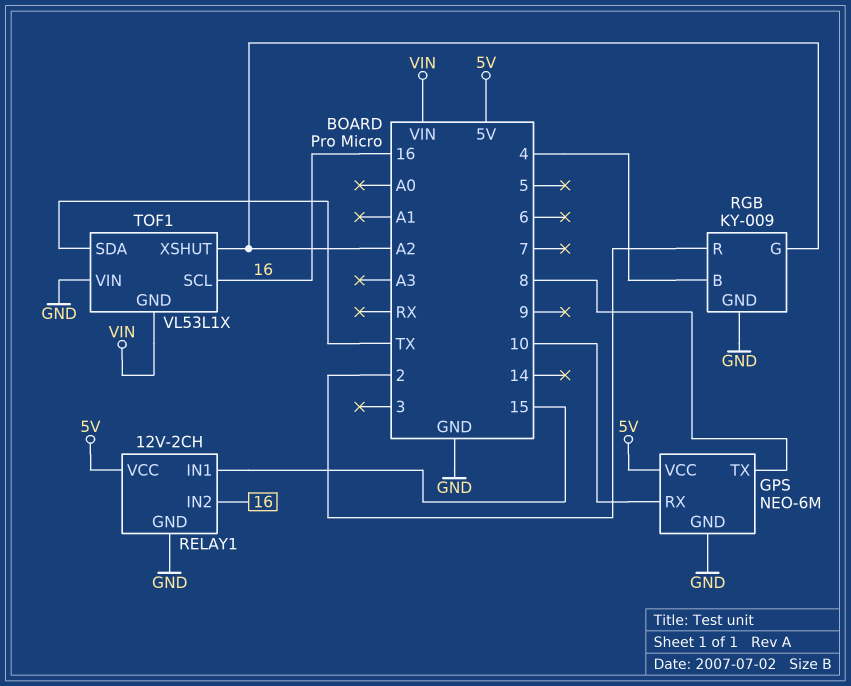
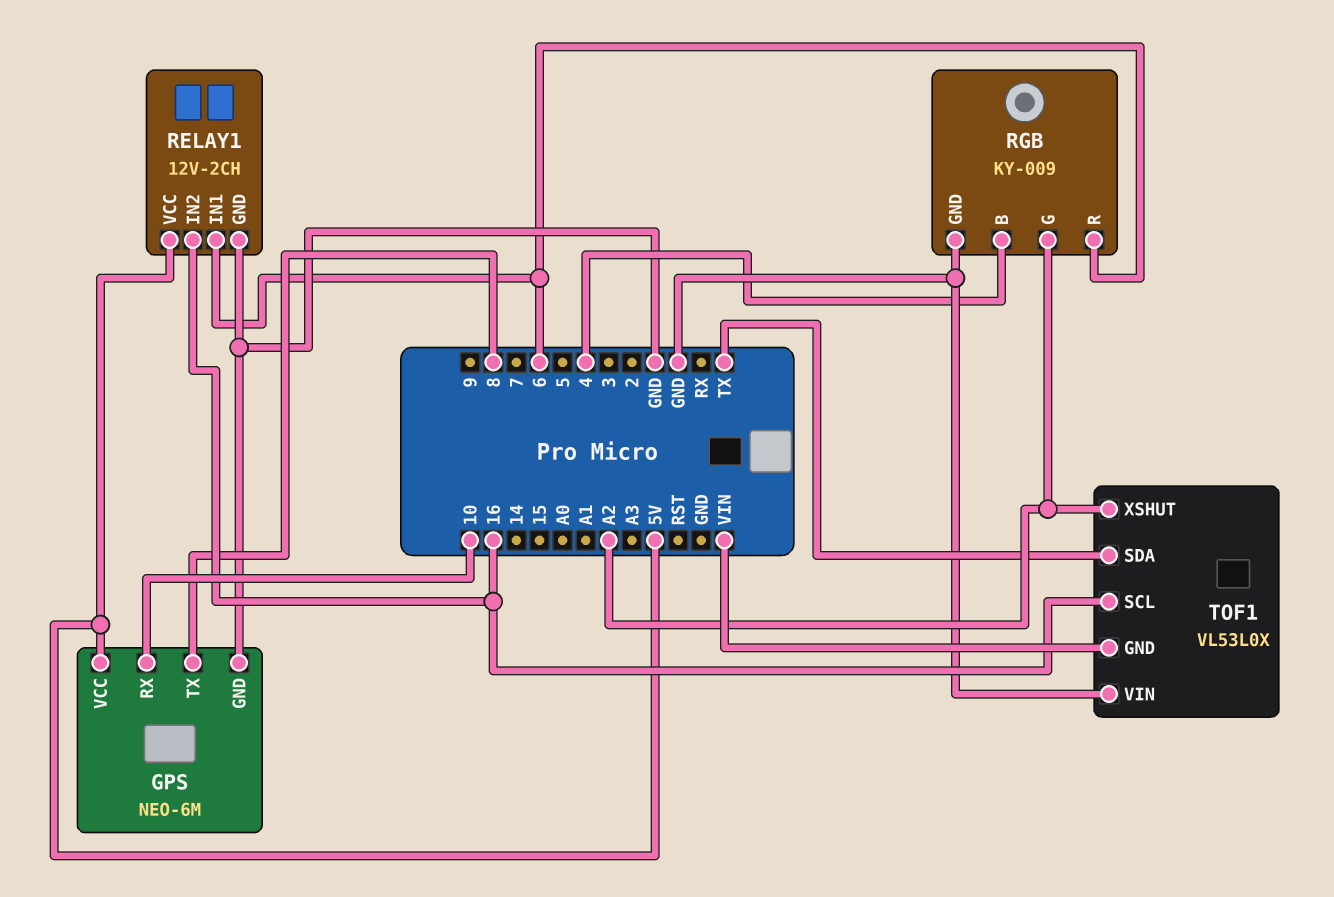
RELAY1 pin IN1: 15 -> 6
RGB pin R: 2 -> 6
TOF1: VL53L1X -> VL53L0X

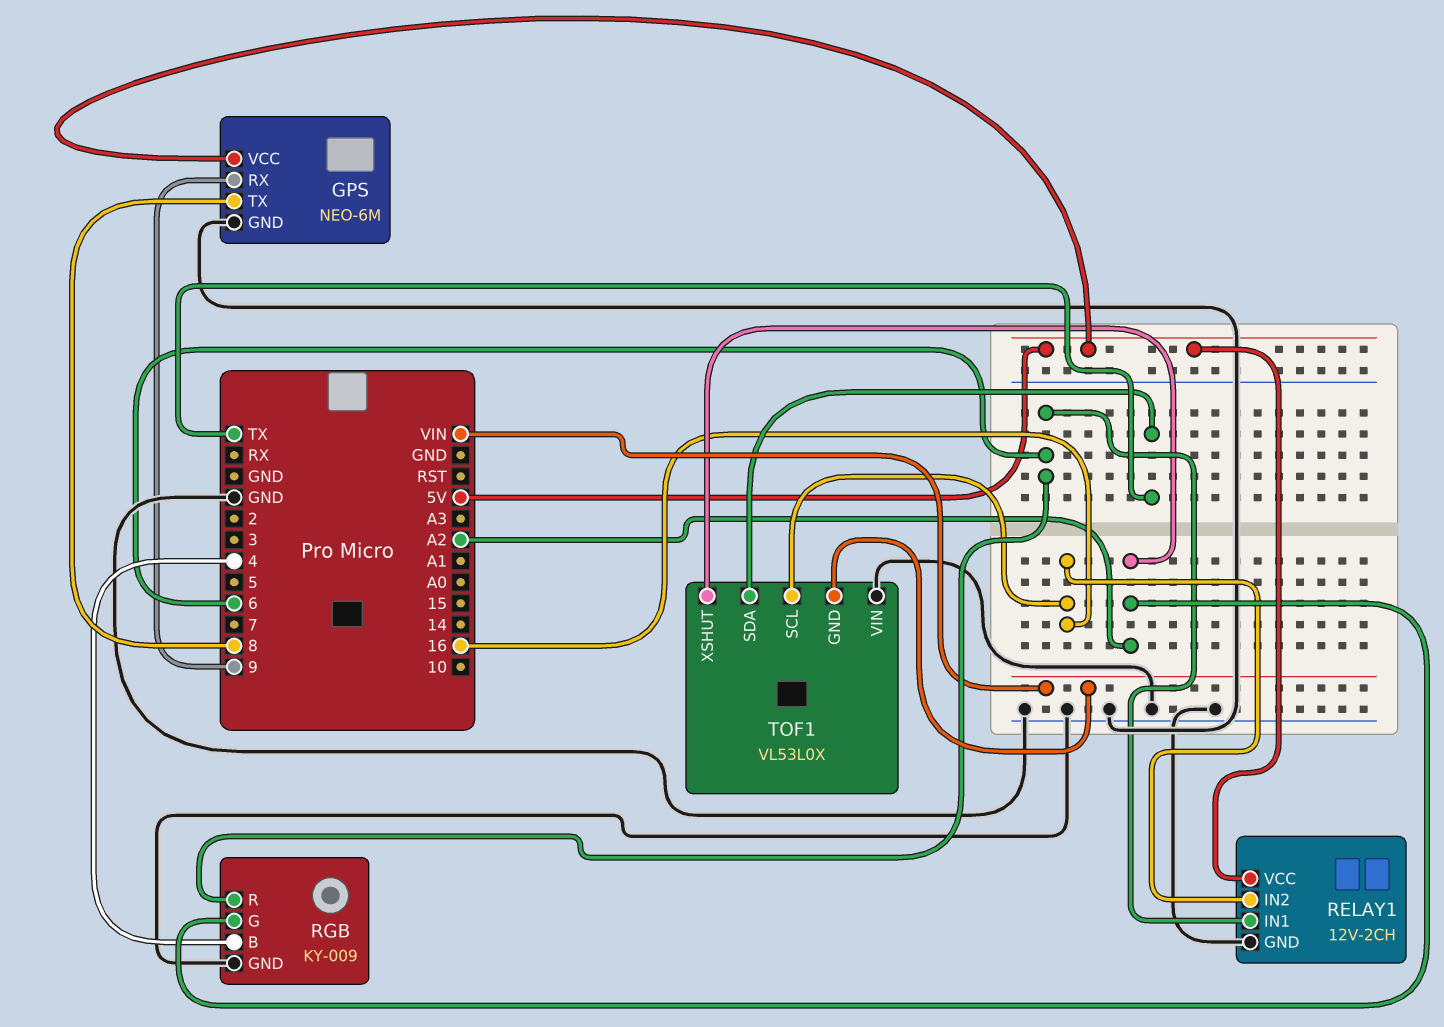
GPS pin RX: 10 -> 9

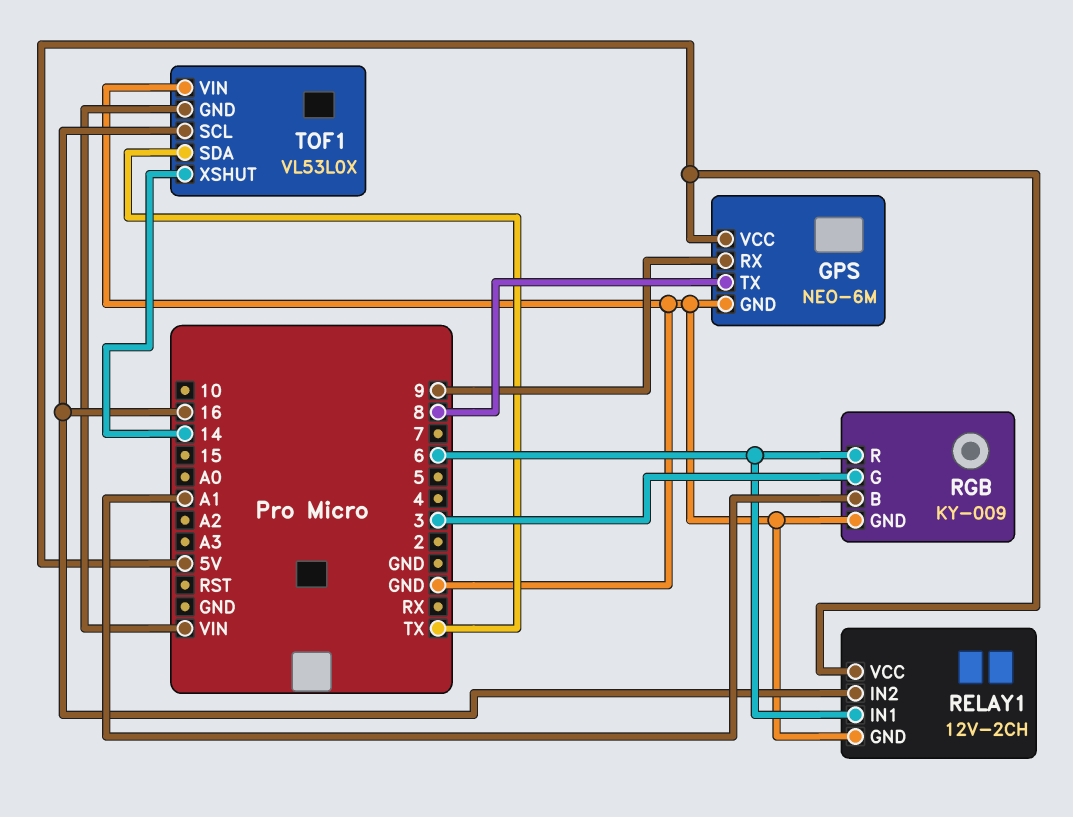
RGB pin B: 4 -> A1
RGB pin G: A2 -> 3
TOF1 pin XSHUT: A2 -> 14

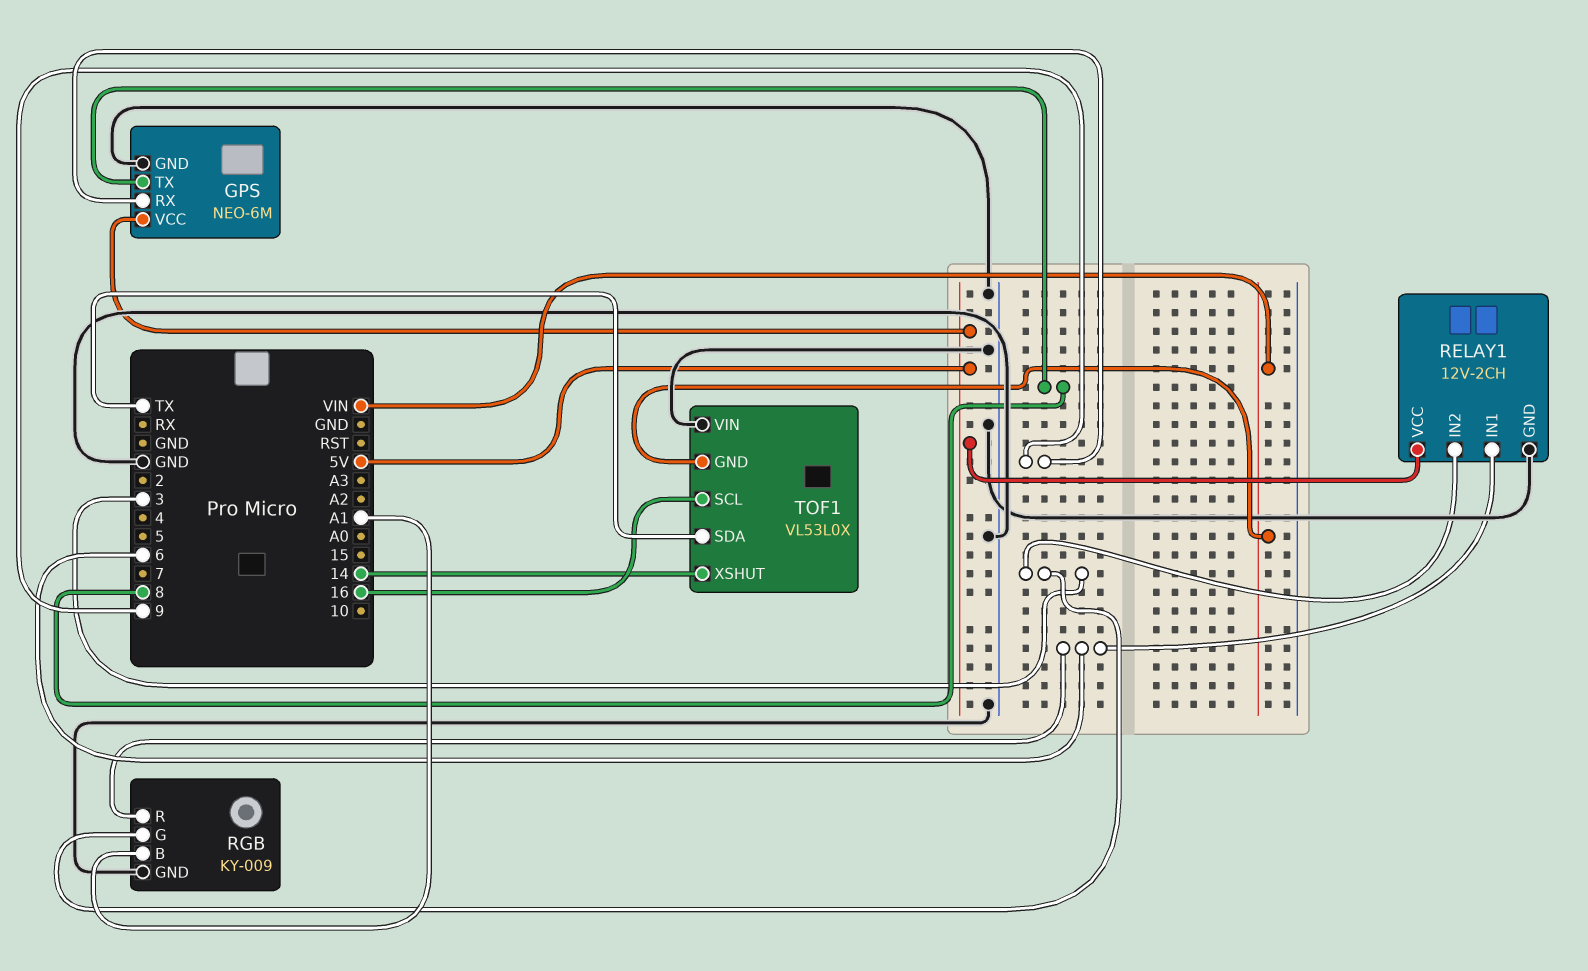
RELAY1 pin IN2: 16 -> 3

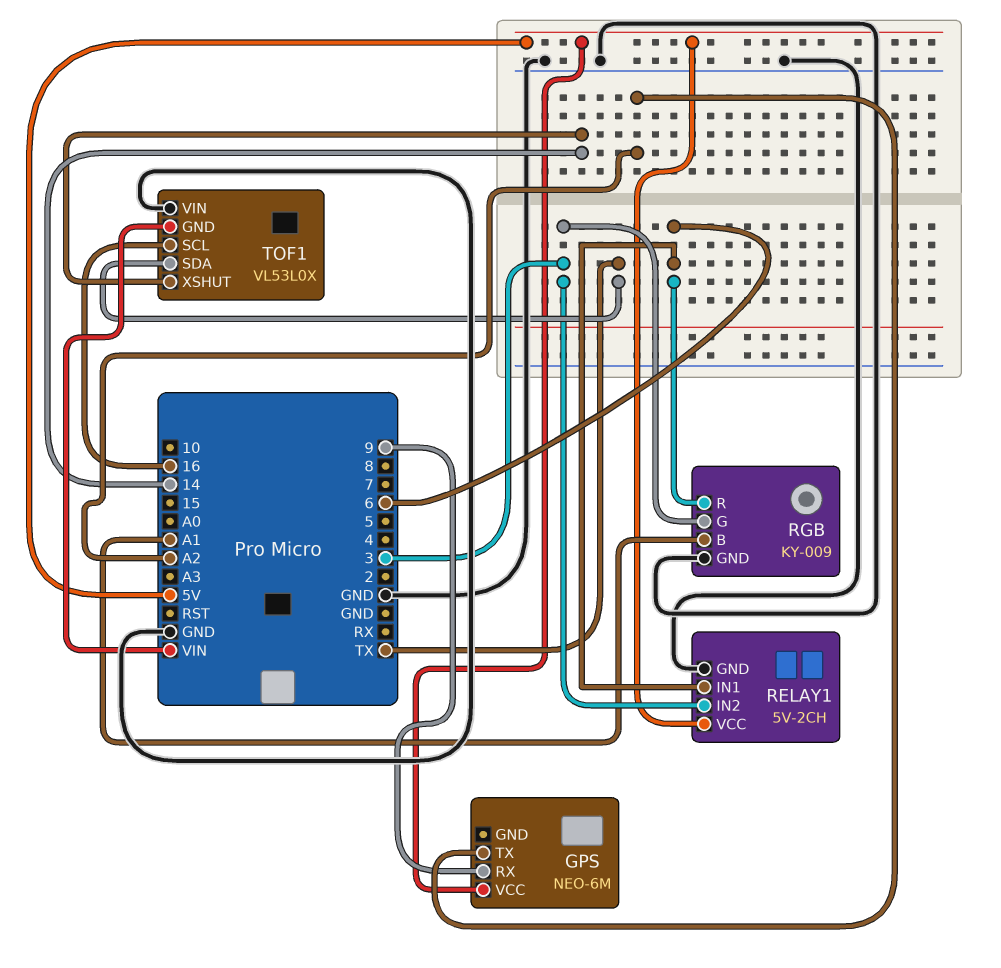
GPS pin GND: GND -> none
GPS pin TX: 8 -> A2
RELAY1: 12V-2CH -> 5V-2CH

